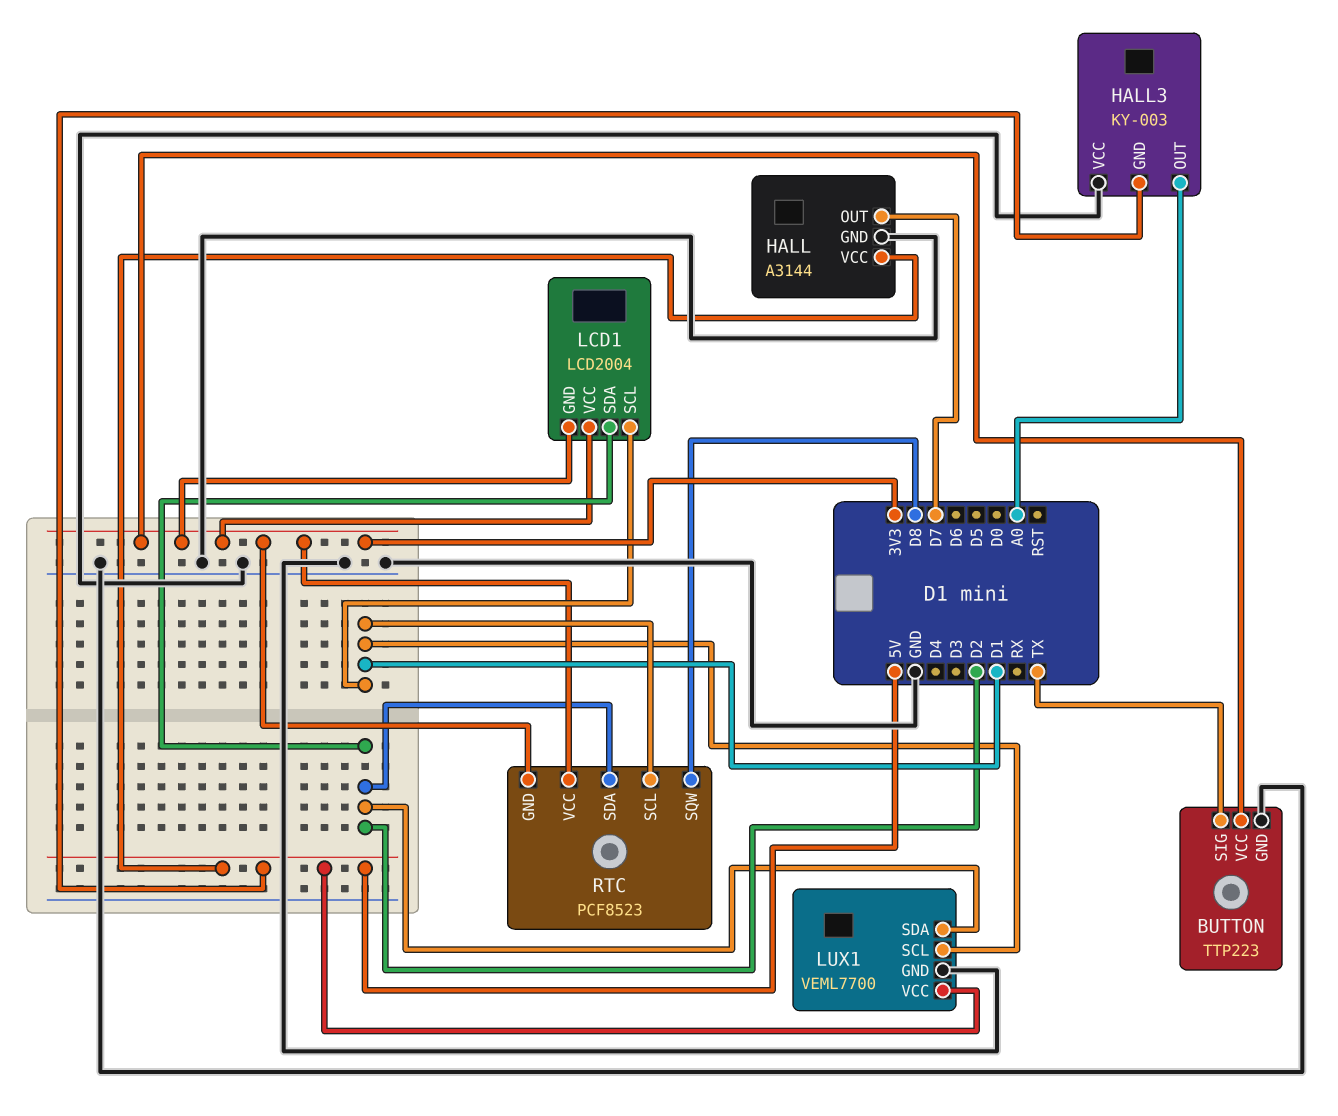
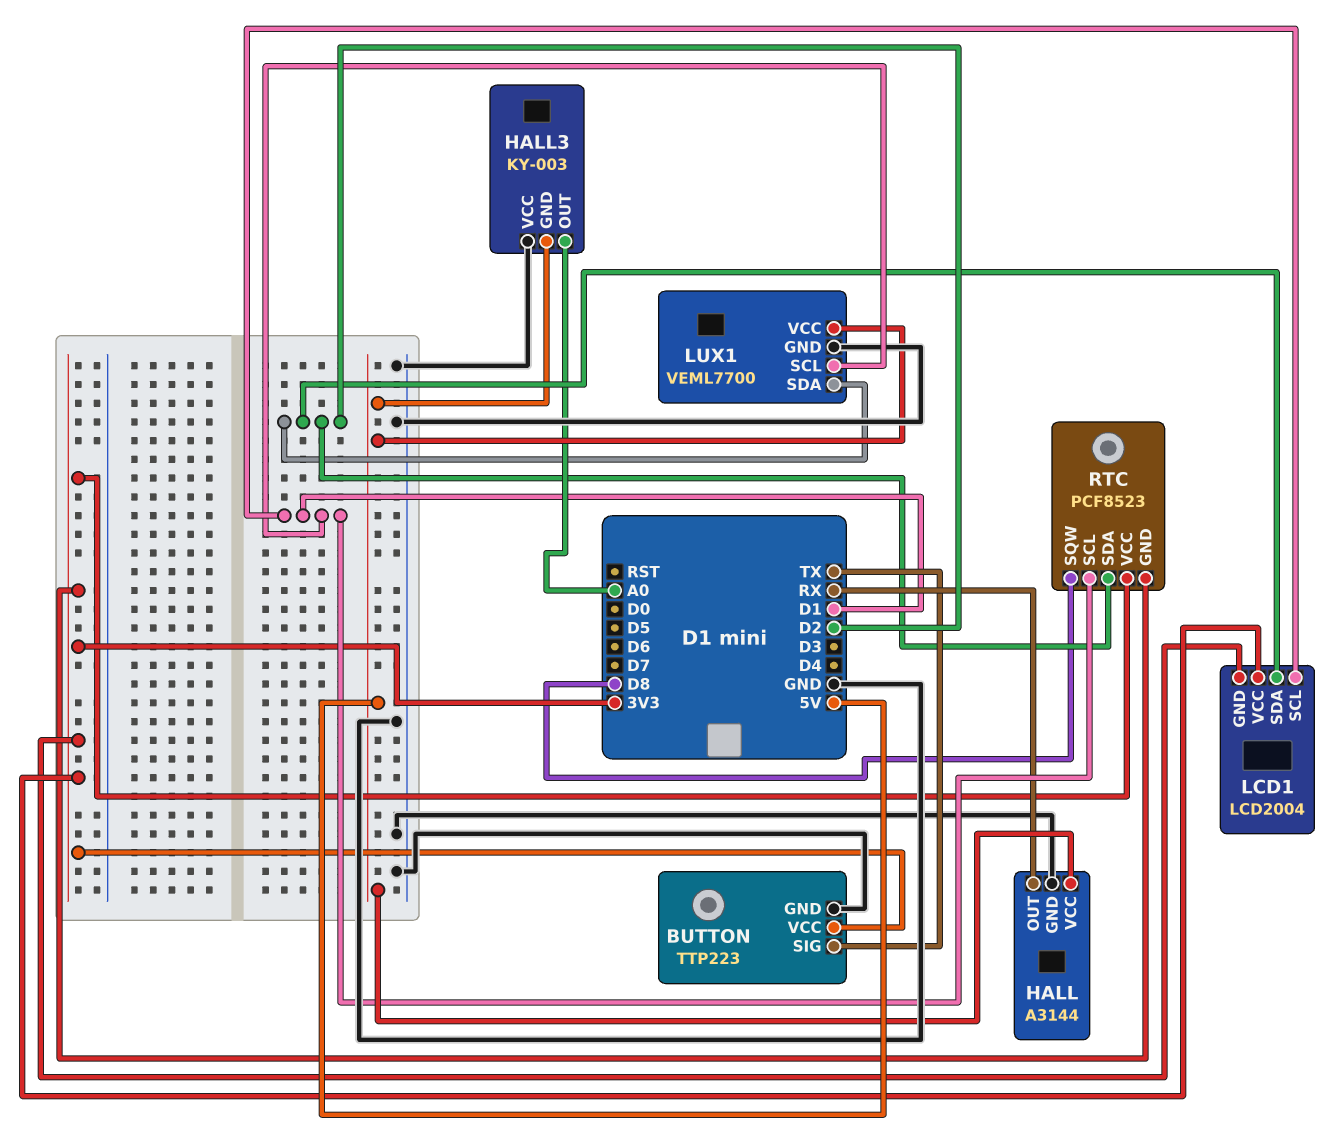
HALL pin OUT: D7 -> RX

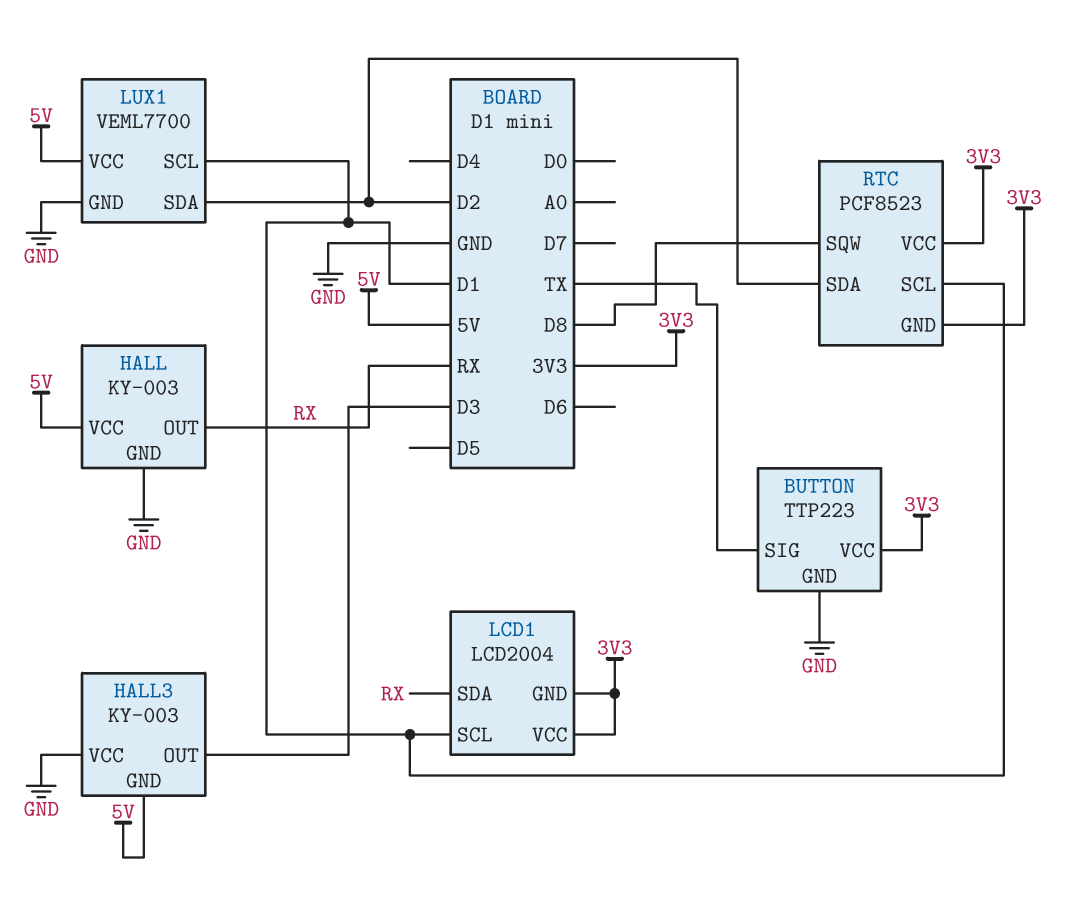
HALL: A3144 -> KY-003
HALL3 pin OUT: A0 -> D3
LCD1 pin SDA: D2 -> RX

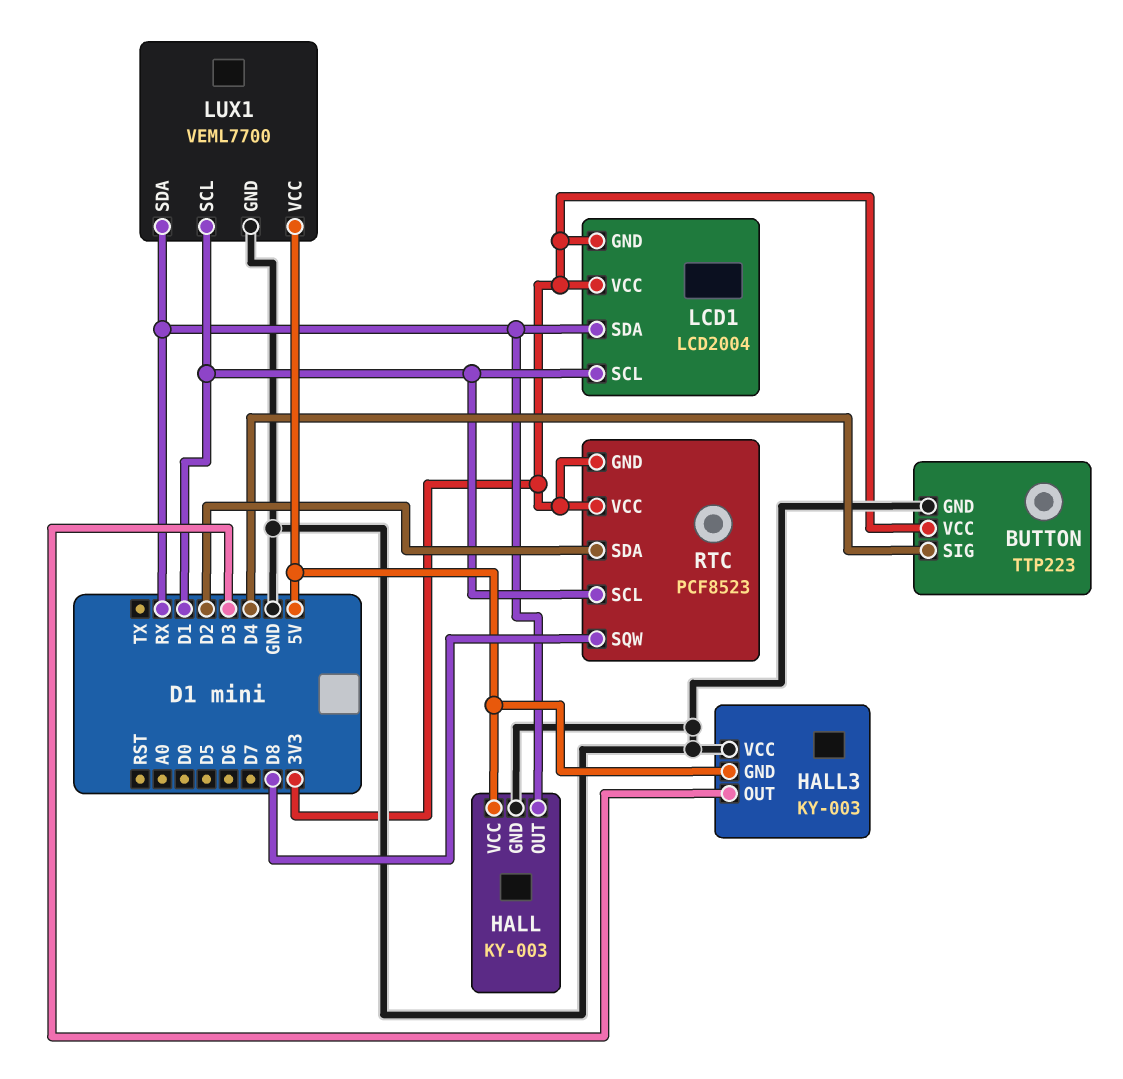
BUTTON pin SIG: TX -> D4
LUX1 pin SDA: D2 -> RX

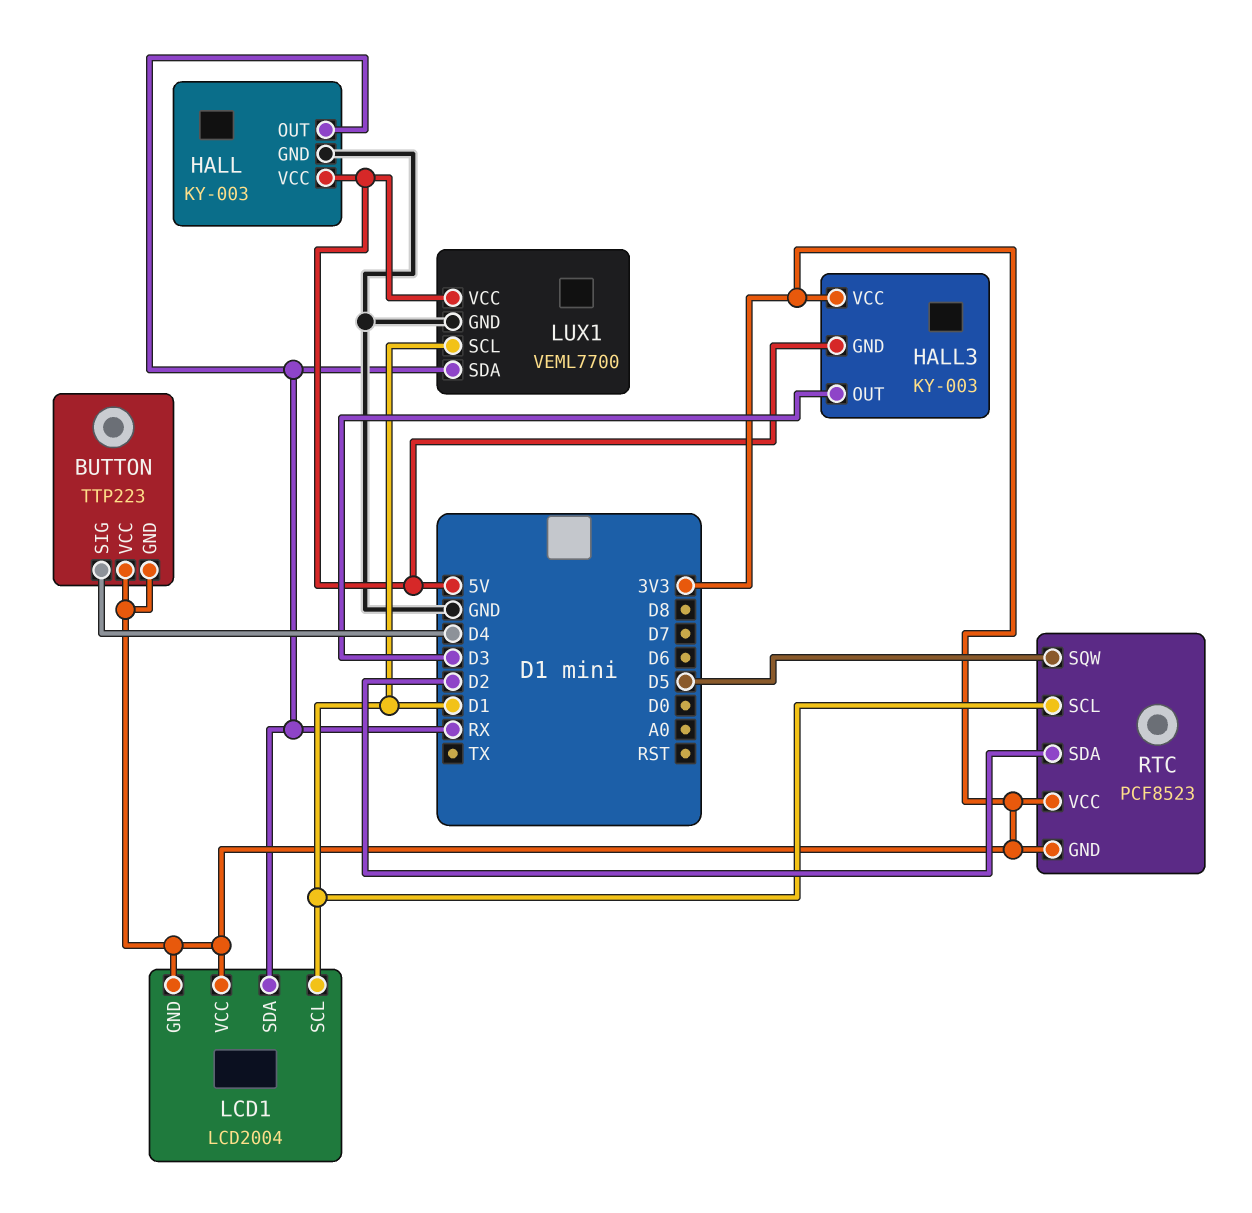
BUTTON pin GND: GND -> 3V3
HALL3 pin VCC: GND -> 3V3
RTC pin SQW: D8 -> D5

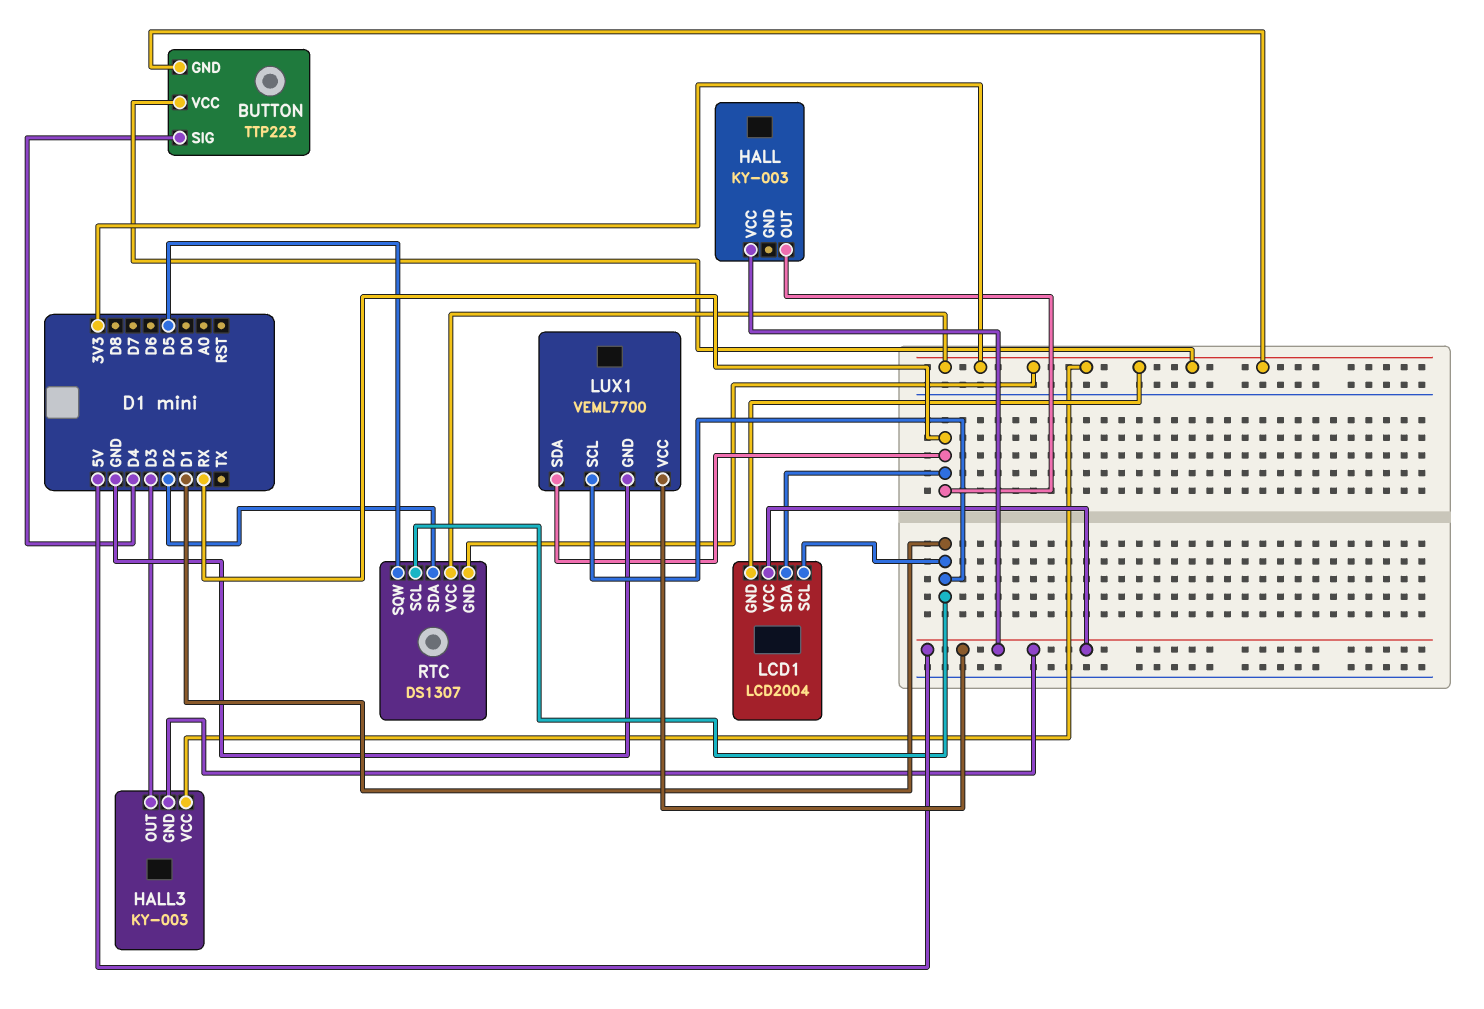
HALL pin GND: GND -> none
LCD1 pin VCC: 3V3 -> 5V
RTC: PCF8523 -> DS1307

